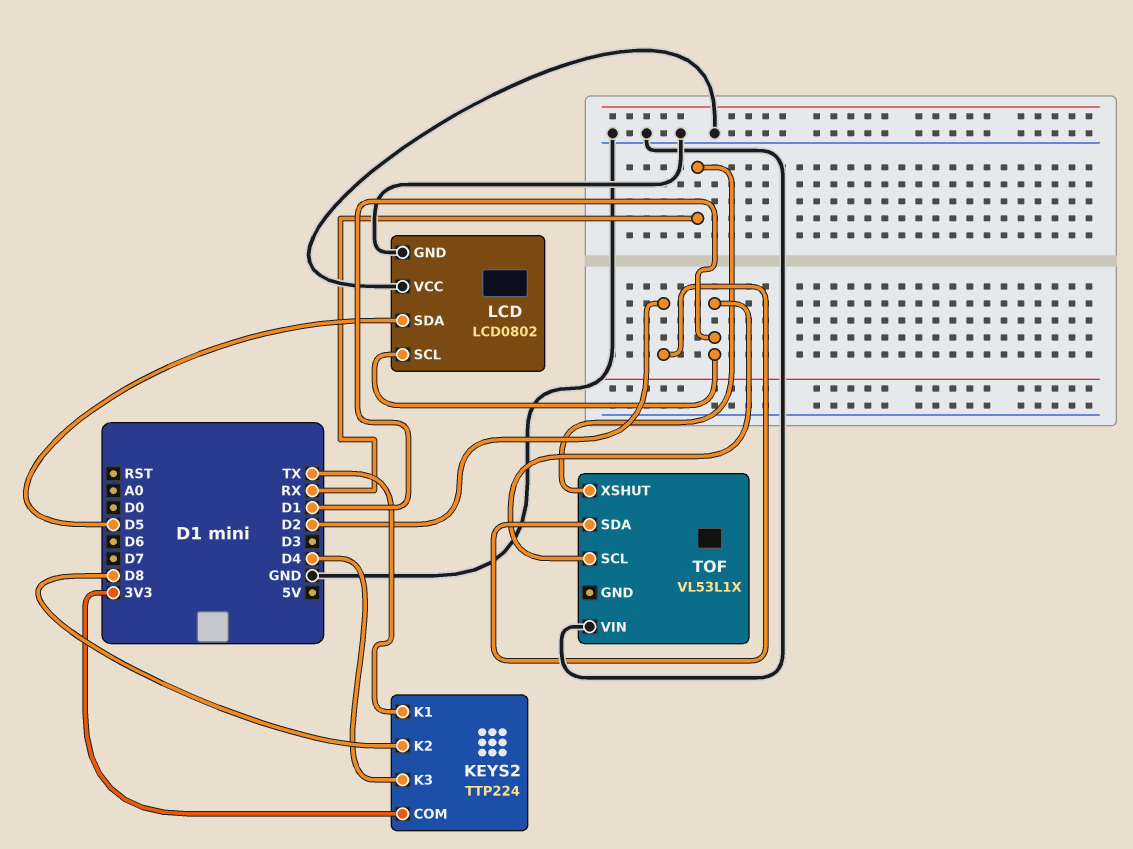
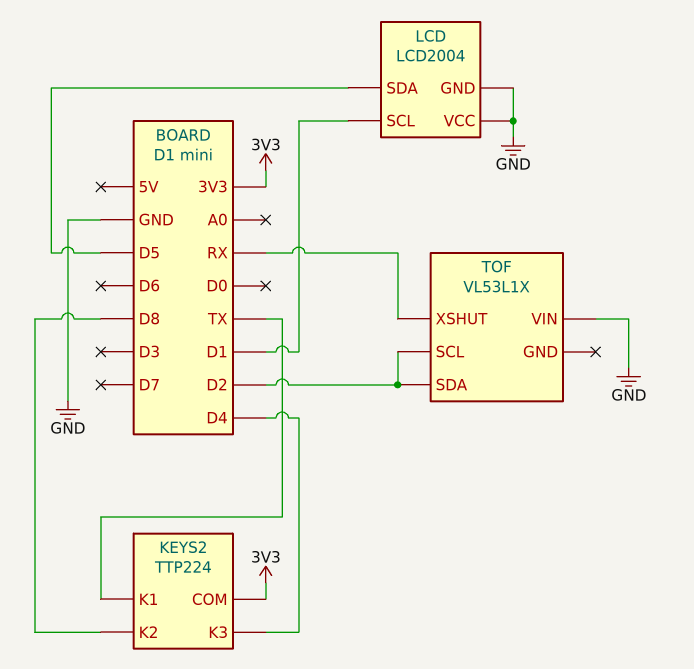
LCD: LCD0802 -> LCD2004
TOF pin SCL: D1 -> D2

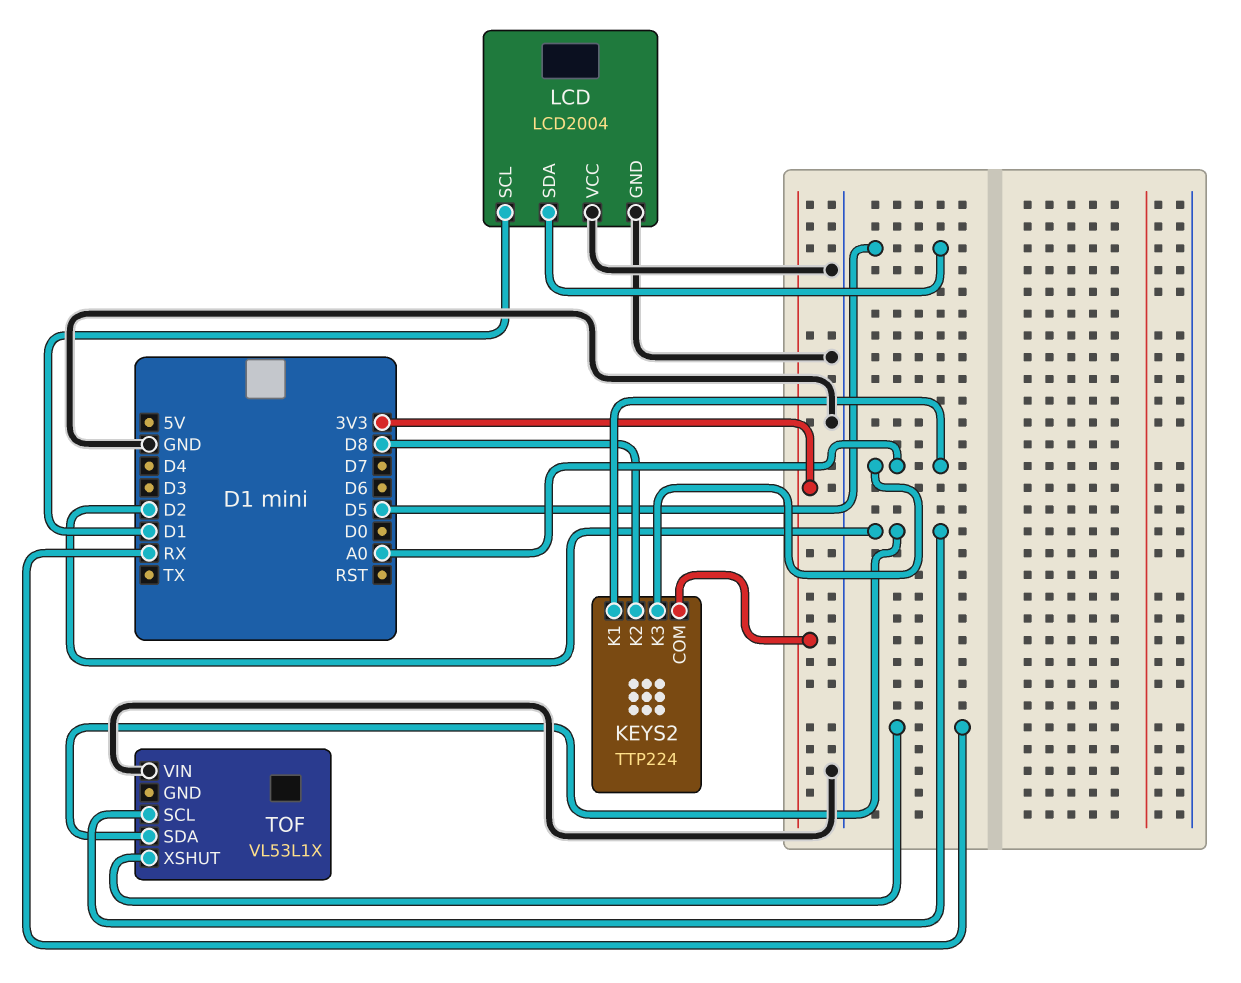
KEYS2 pin K1: TX -> A0
KEYS2 pin K3: D4 -> A0

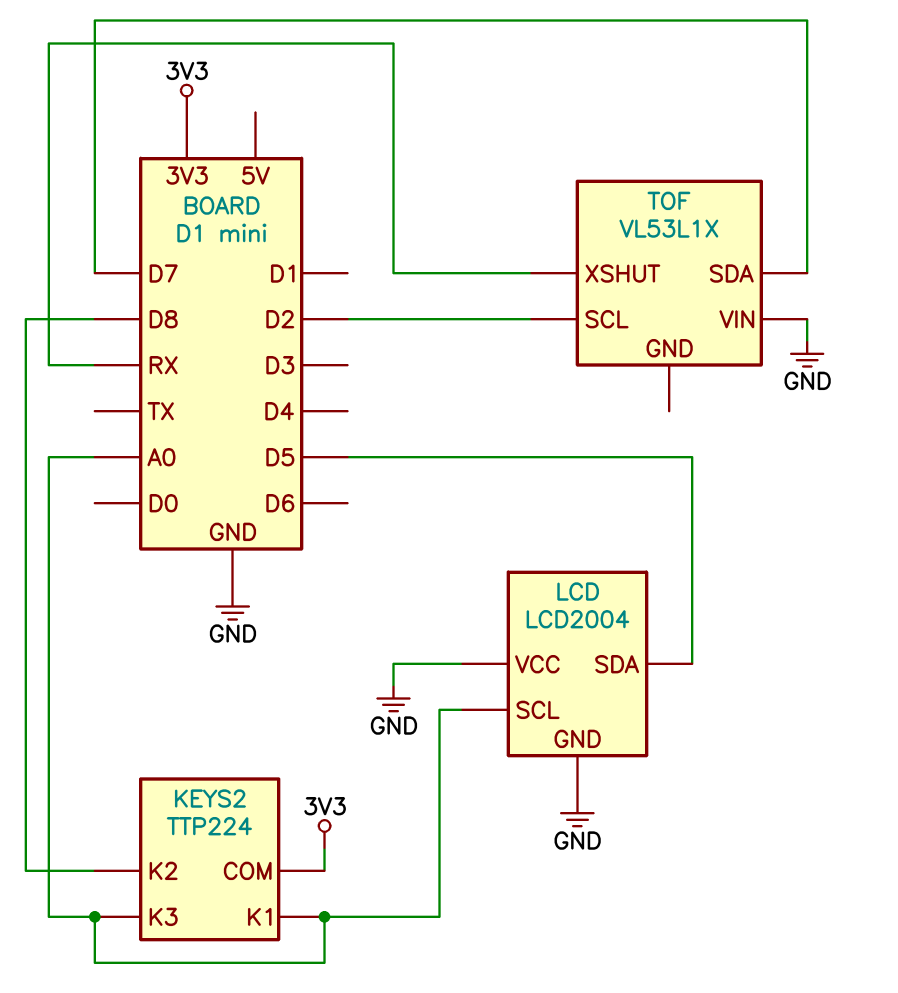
LCD pin SCL: D1 -> A0
TOF pin SDA: D2 -> D7

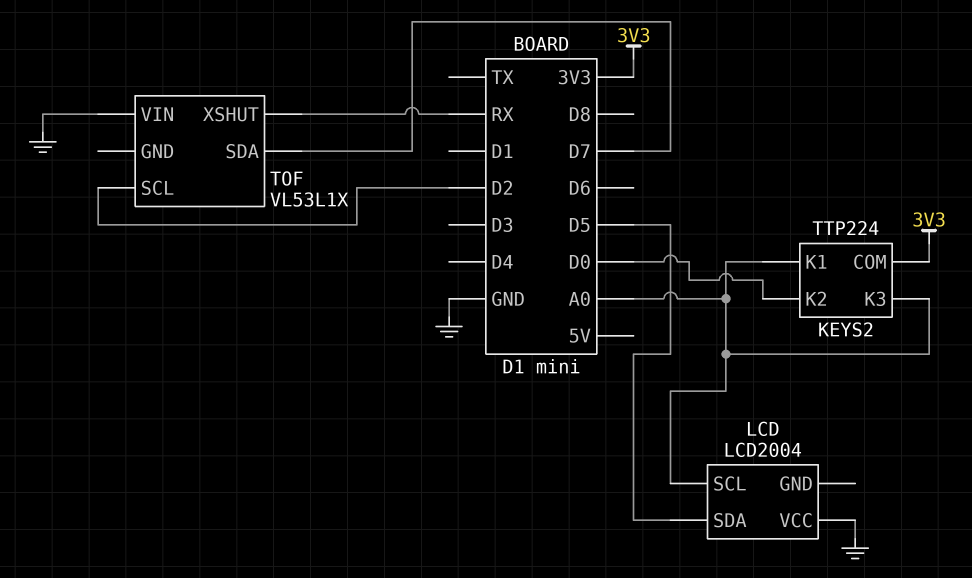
KEYS2 pin K2: D8 -> D0
LCD pin GND: GND -> none

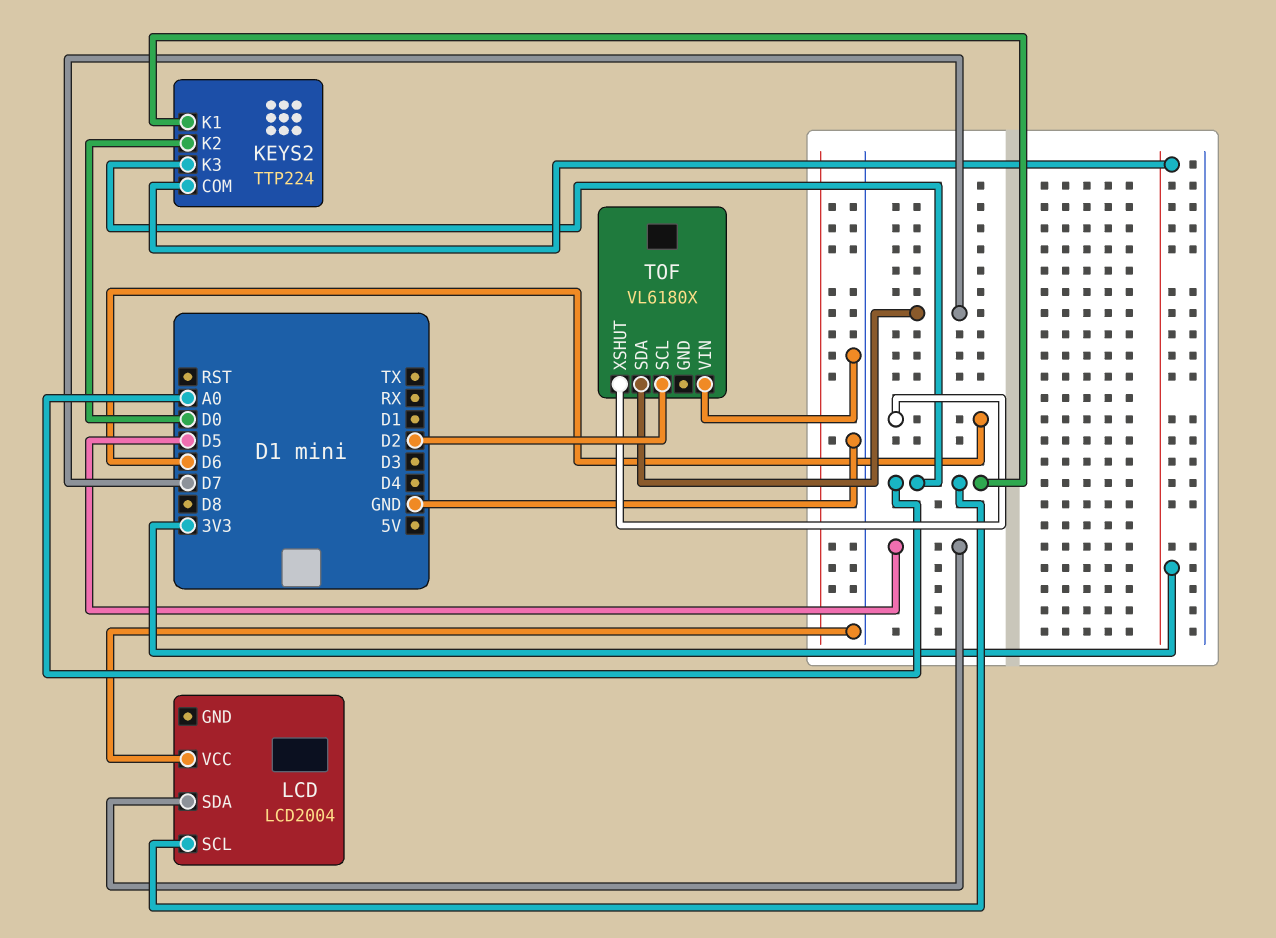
TOF: VL53L1X -> VL6180X
TOF pin XSHUT: RX -> D6

